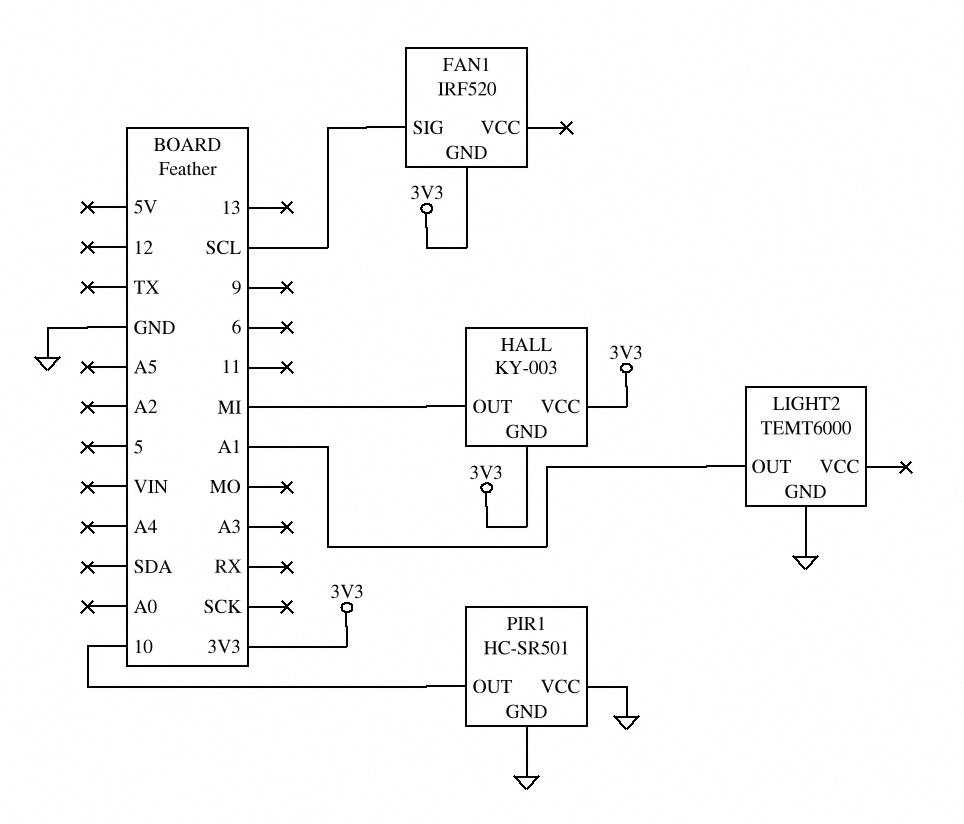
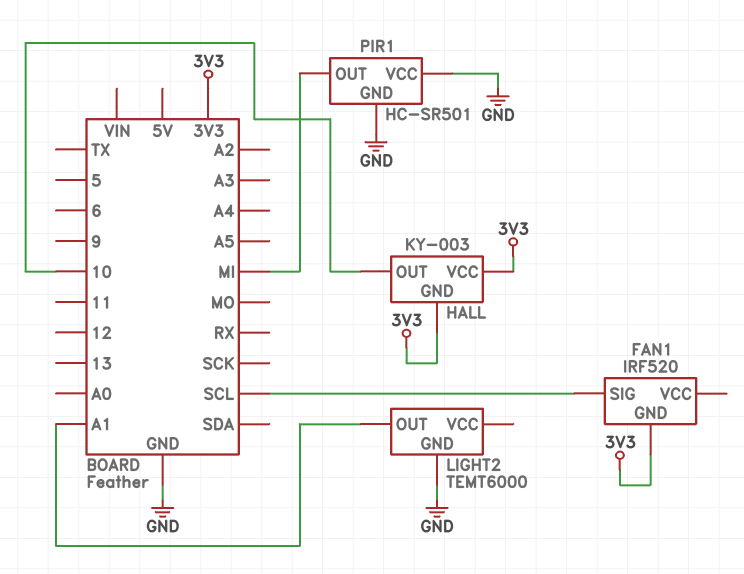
HALL pin OUT: MI -> 10
PIR1 pin OUT: 10 -> MI

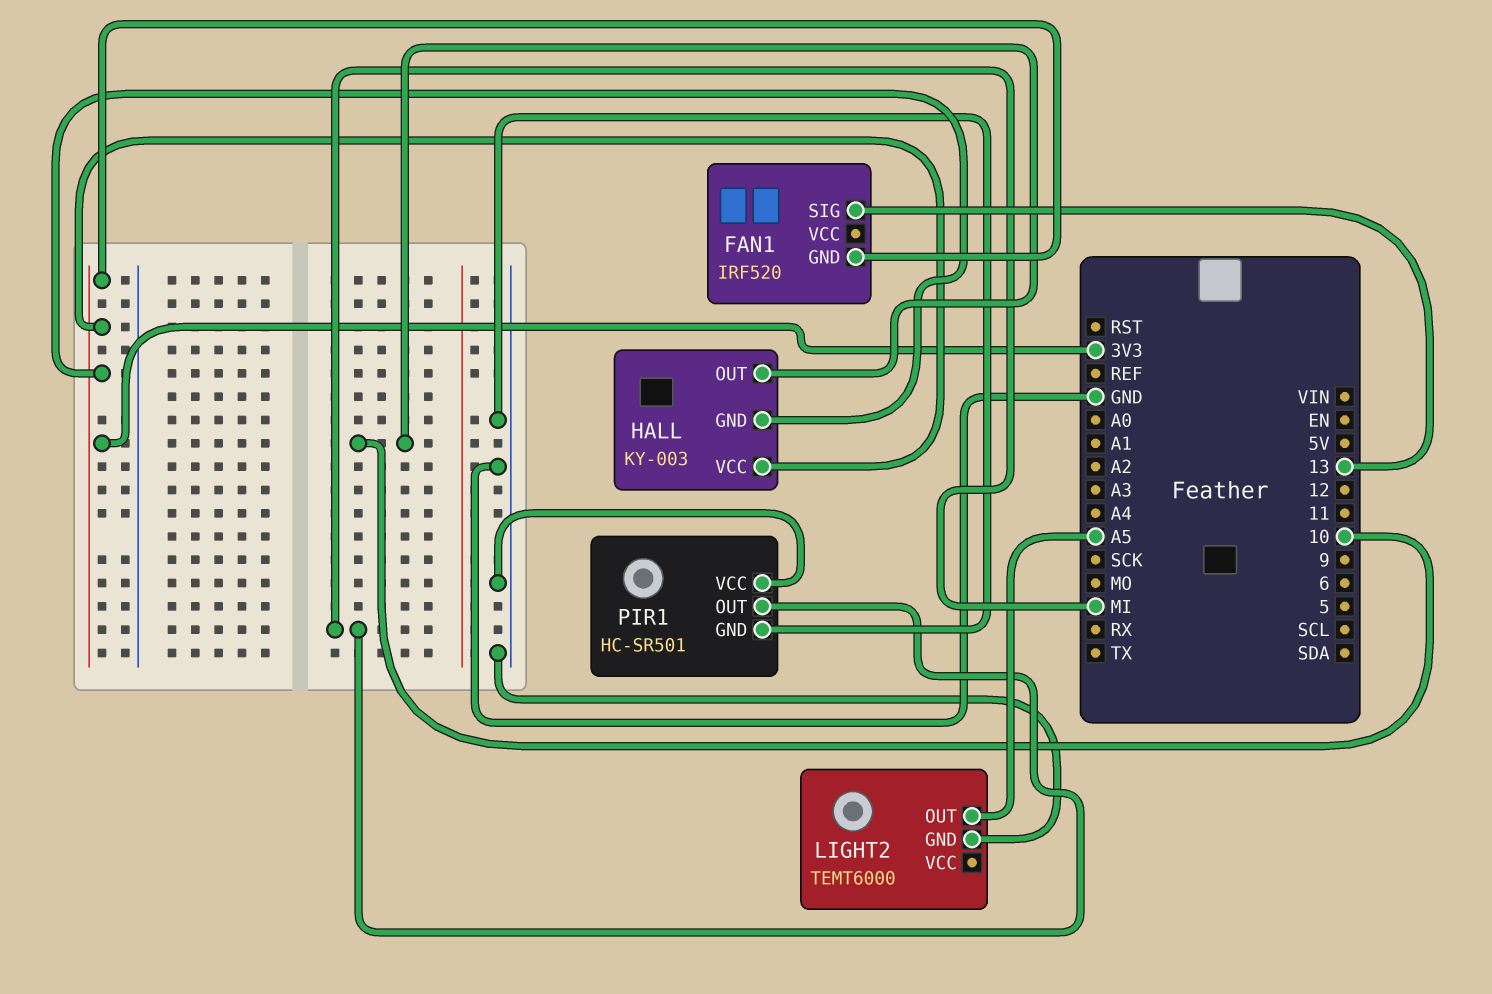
FAN1 pin SIG: SCL -> 13
LIGHT2 pin OUT: A1 -> A5

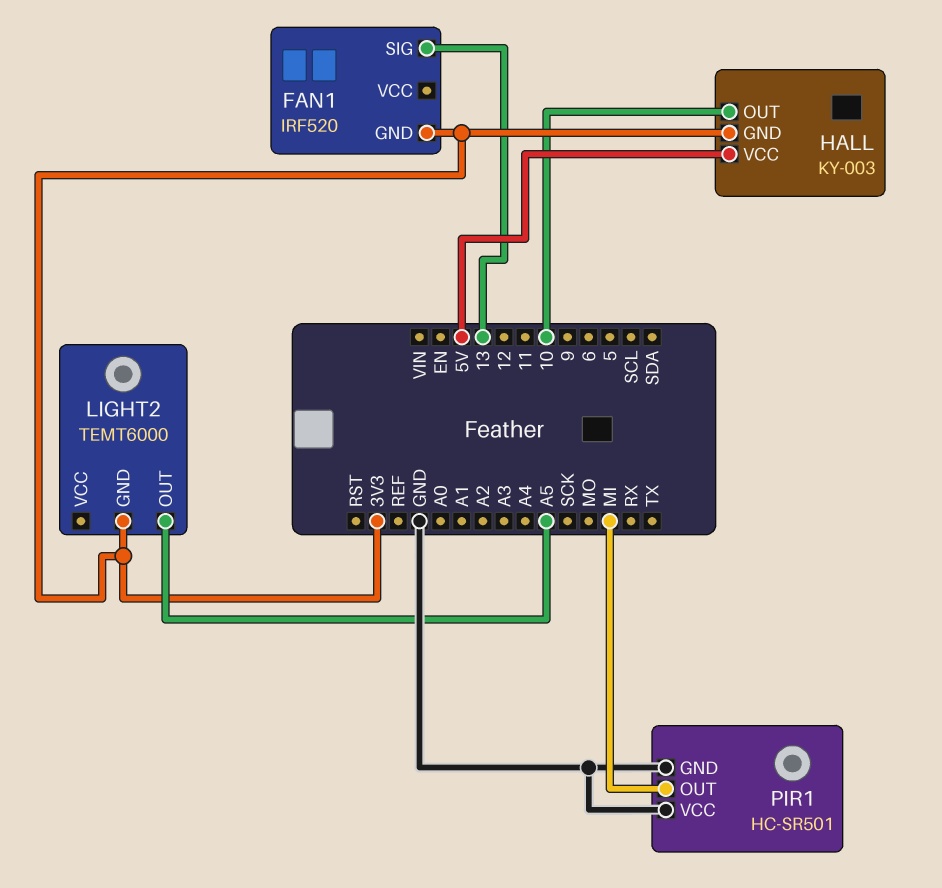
HALL pin VCC: 3V3 -> 5V
LIGHT2 pin GND: GND -> 3V3

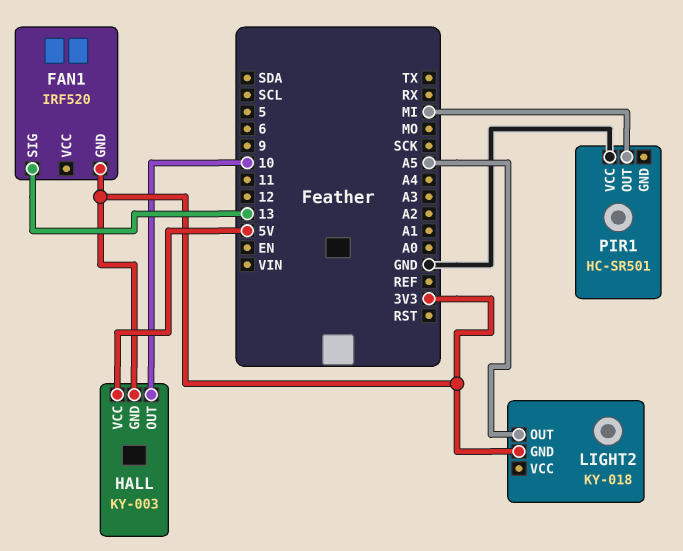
LIGHT2: TEMT6000 -> KY-018
PIR1 pin GND: GND -> none

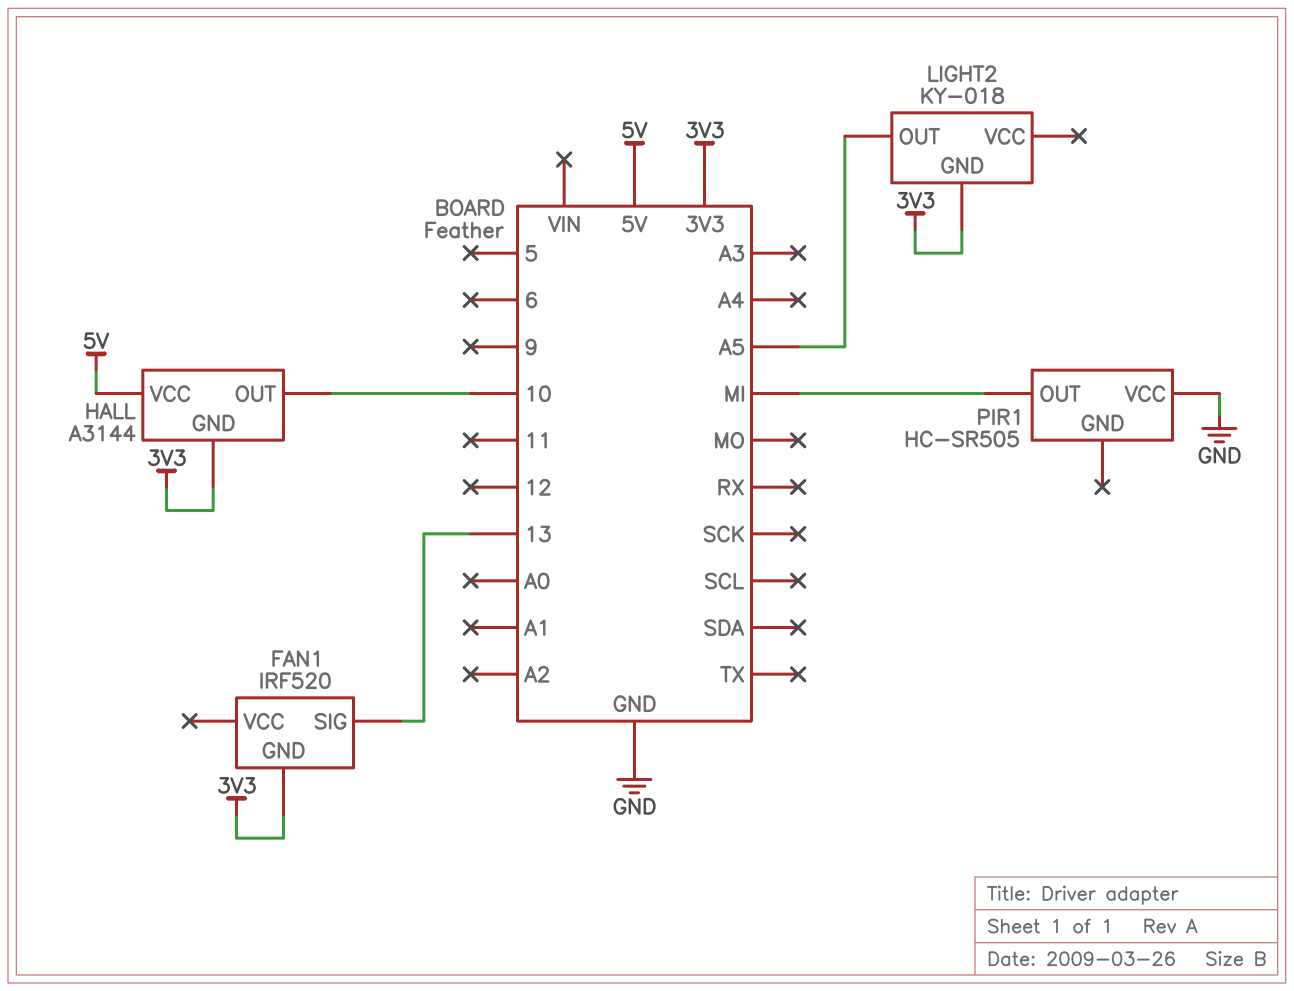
HALL: KY-003 -> A3144
PIR1: HC-SR501 -> HC-SR505

